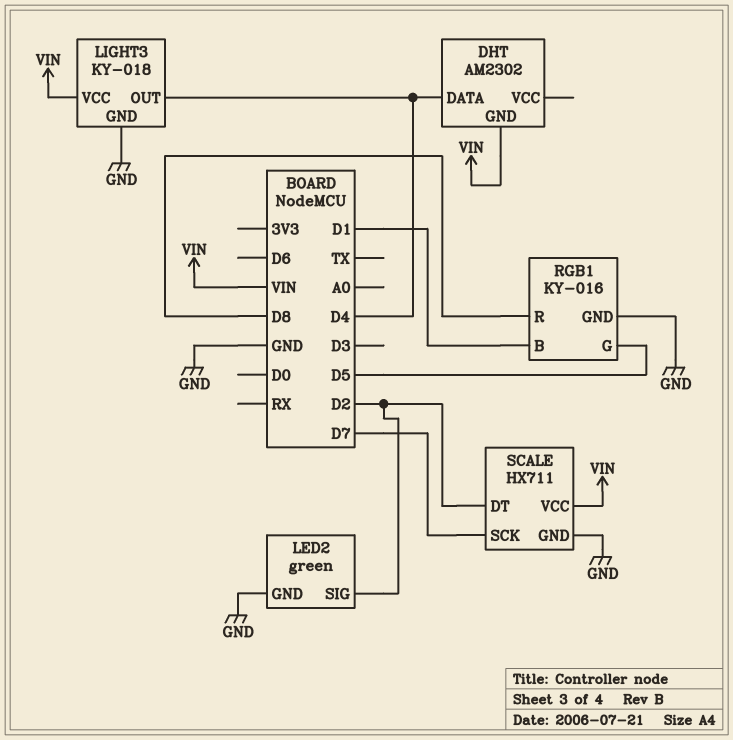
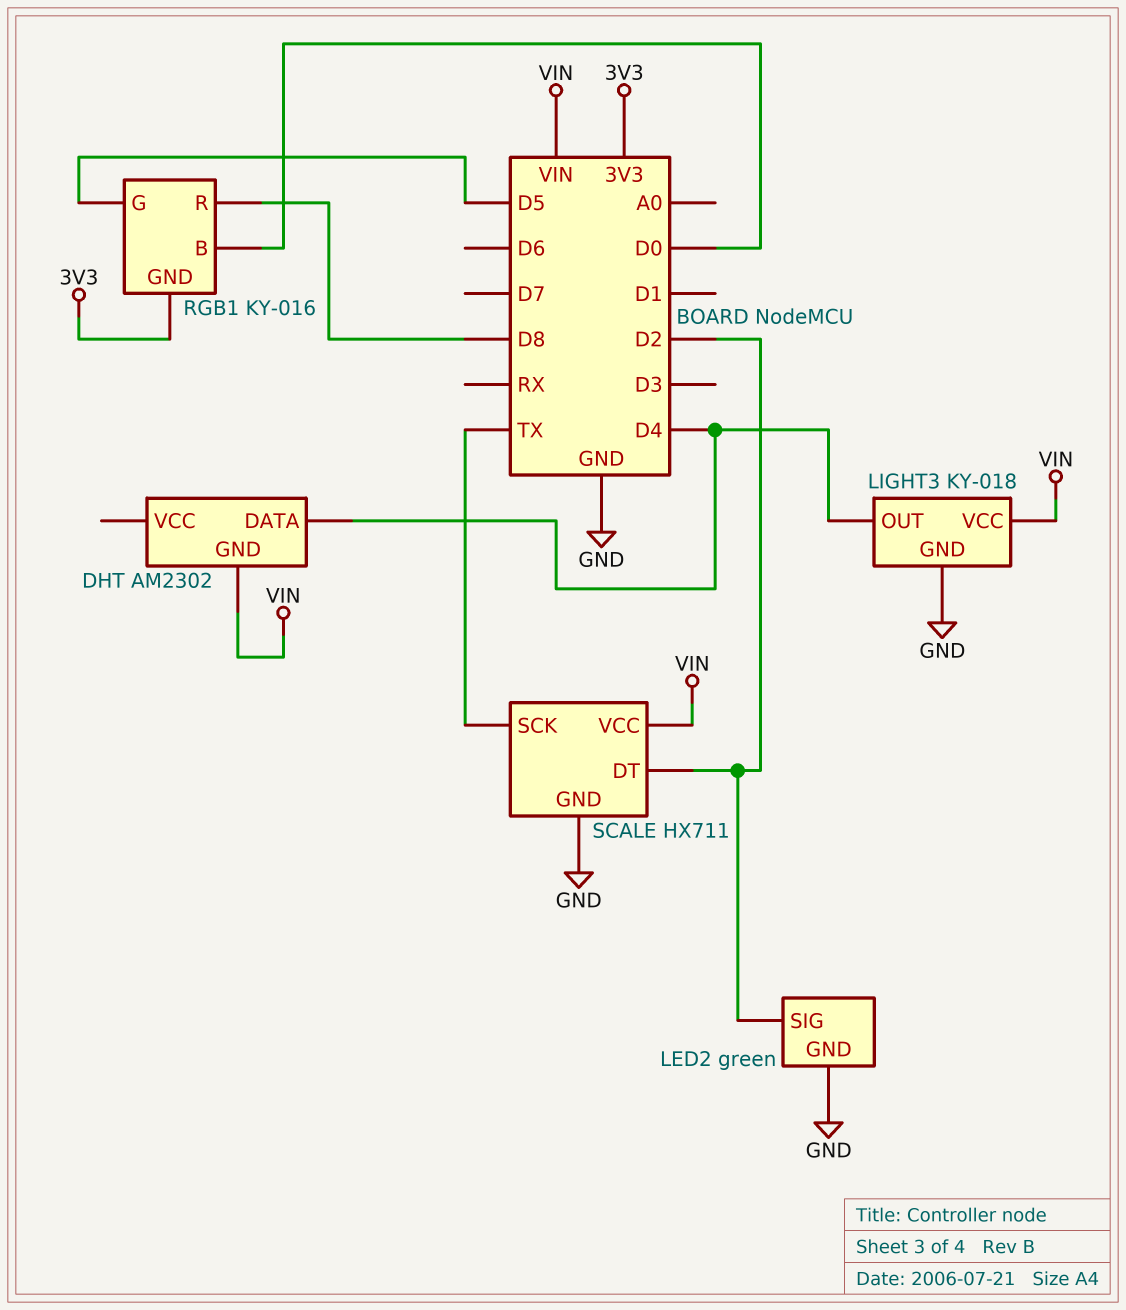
RGB1 pin B: D1 -> D0
RGB1 pin GND: GND -> 3V3
SCALE pin SCK: D7 -> TX

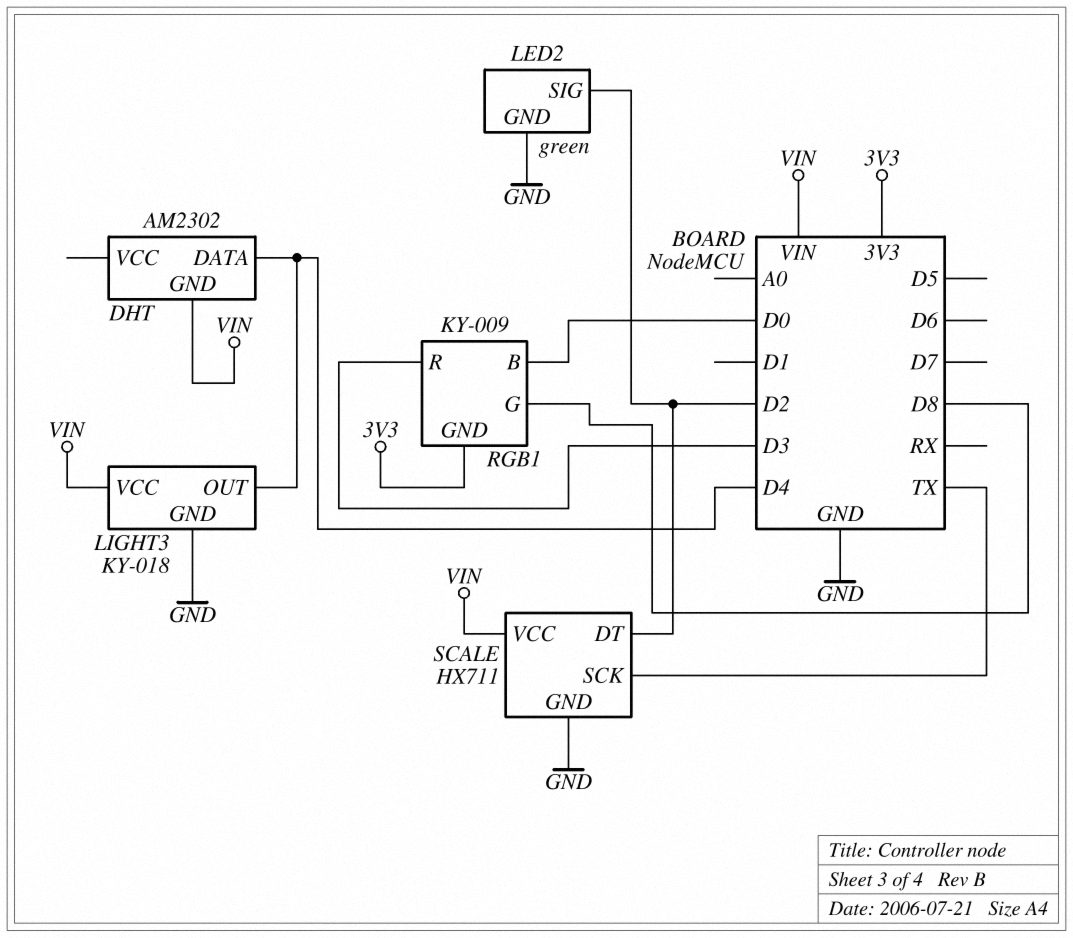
RGB1: KY-016 -> KY-009
RGB1 pin G: D5 -> D8
RGB1 pin R: D8 -> D3

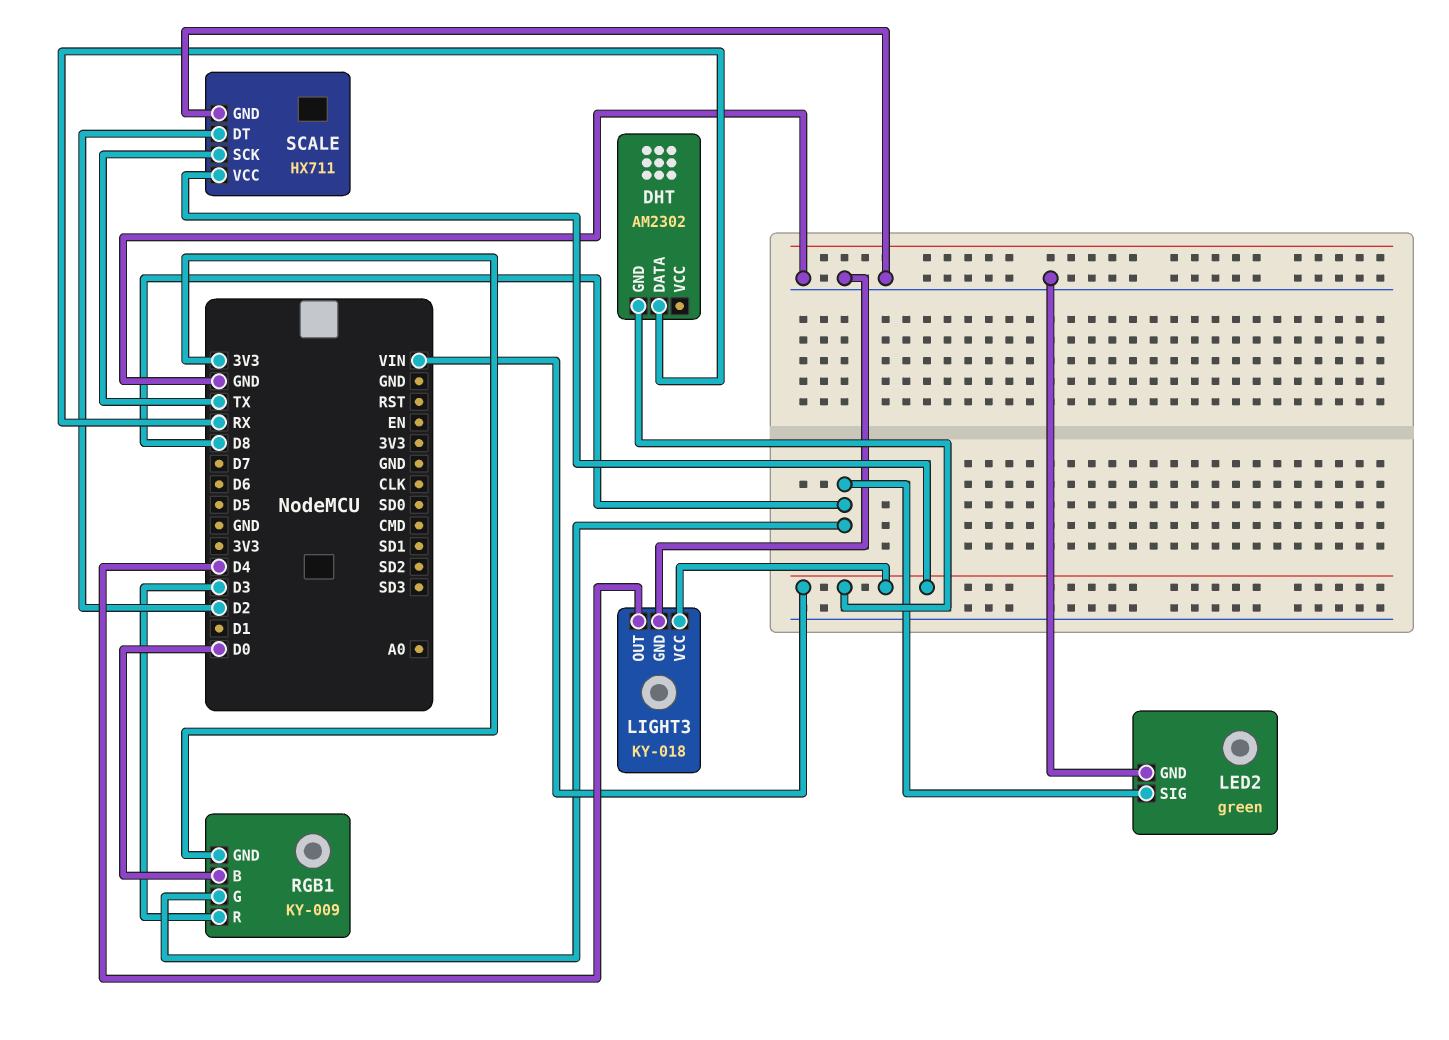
DHT pin DATA: D4 -> RX
LED2 pin SIG: D2 -> D8

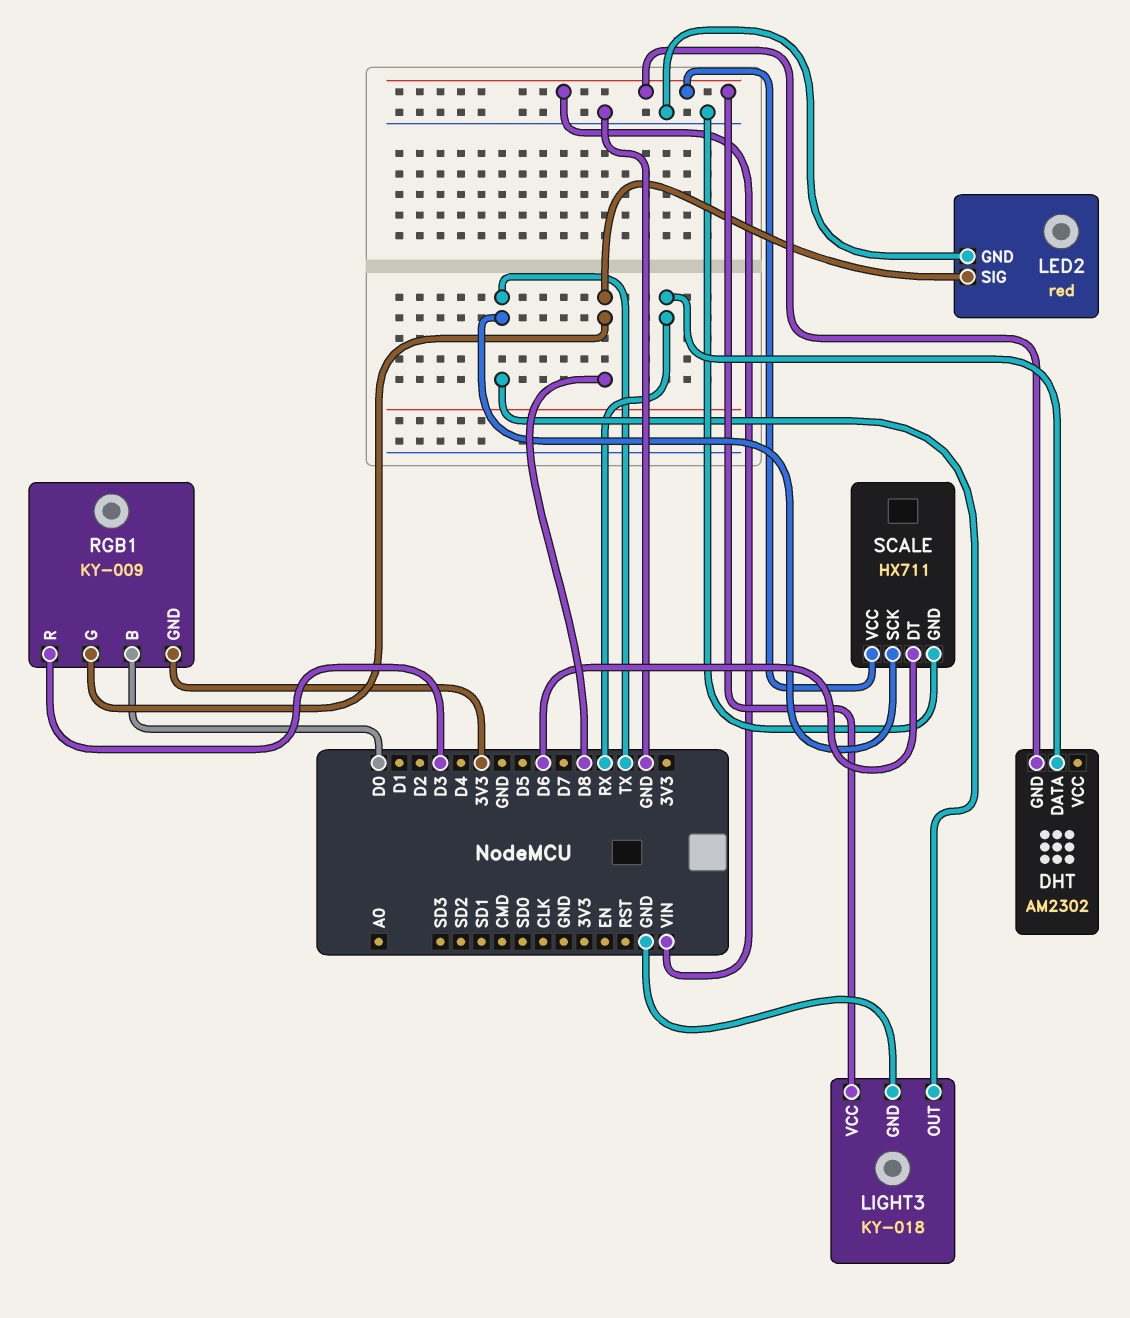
LED2: green -> red
LIGHT3 pin OUT: D4 -> TX
SCALE pin DT: D2 -> D6

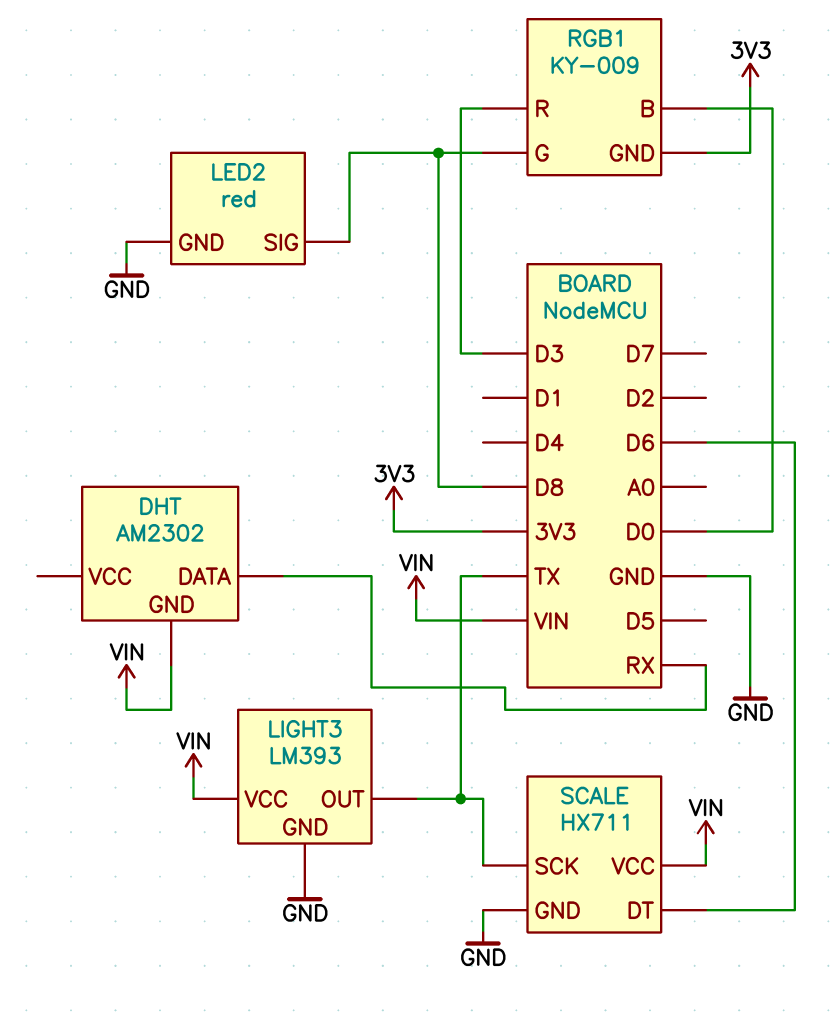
LIGHT3: KY-018 -> LM393

